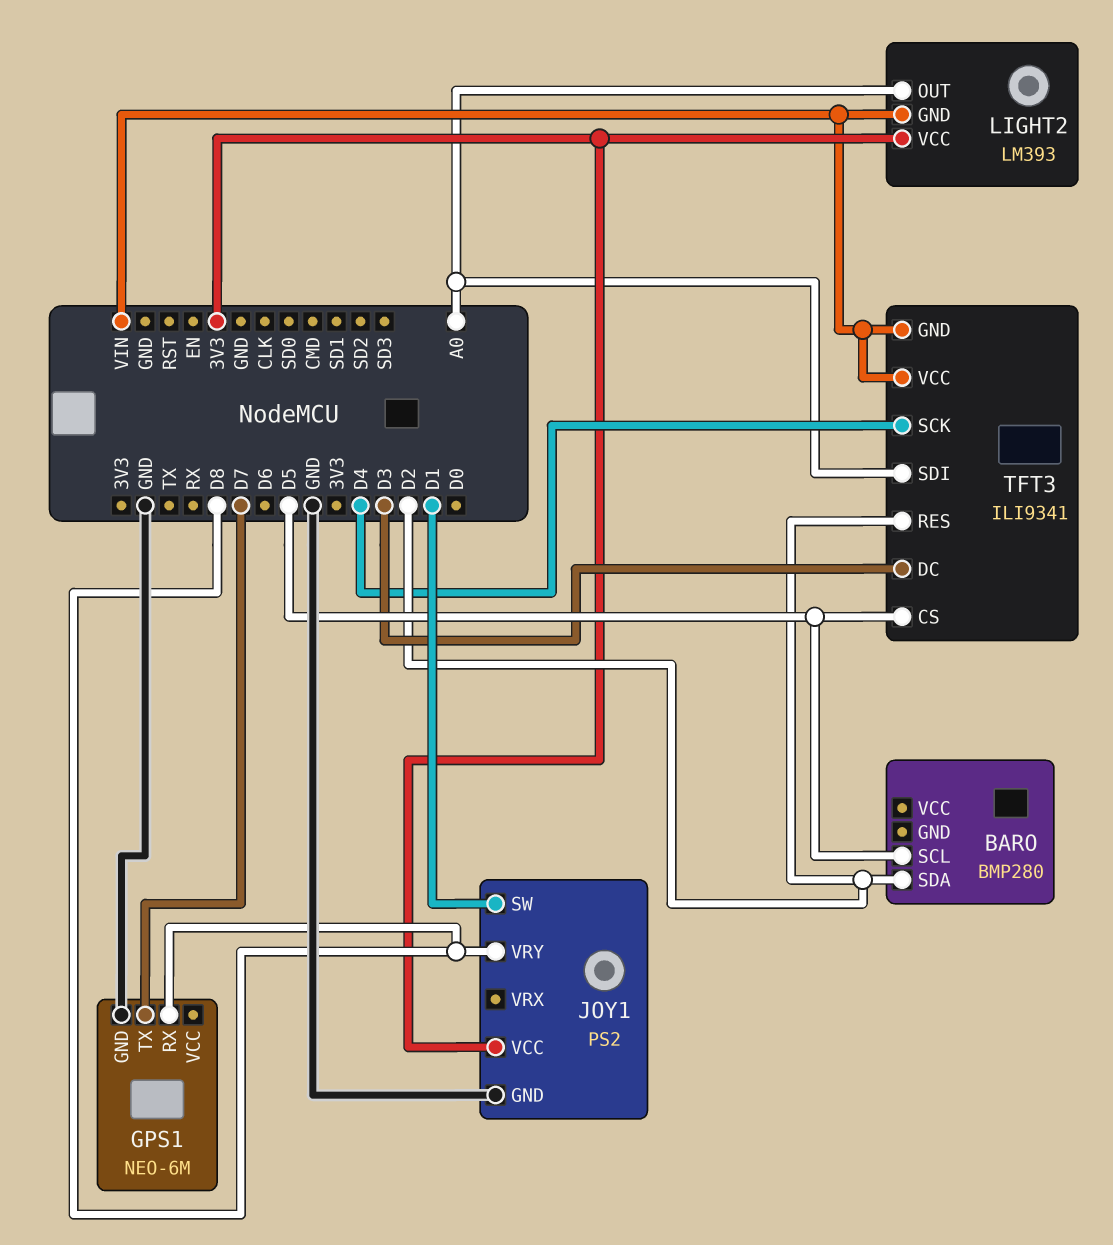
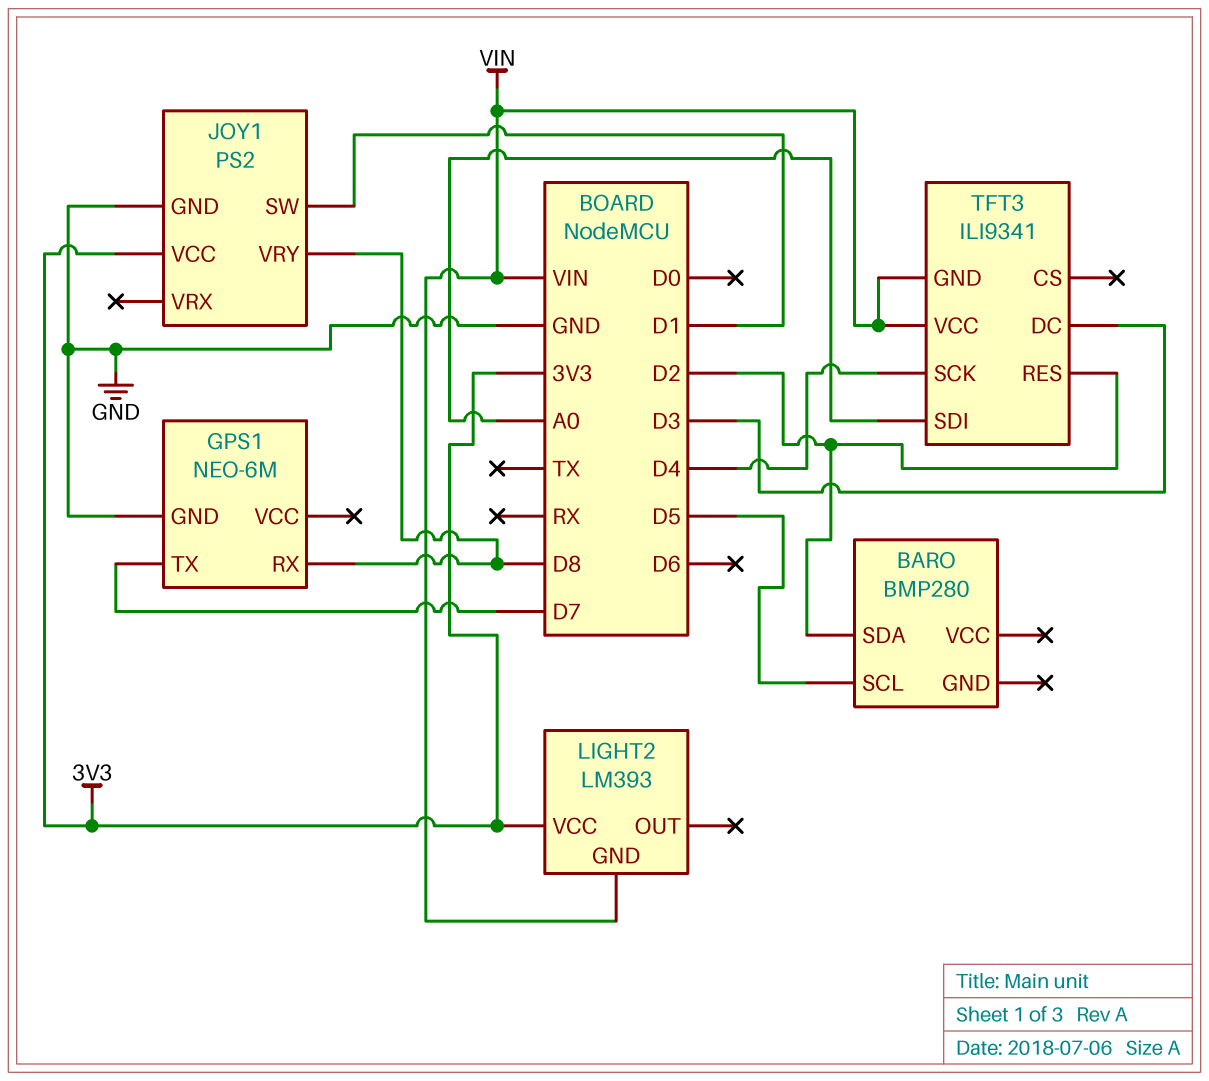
LIGHT2 pin OUT: A0 -> none
TFT3 pin CS: D5 -> none

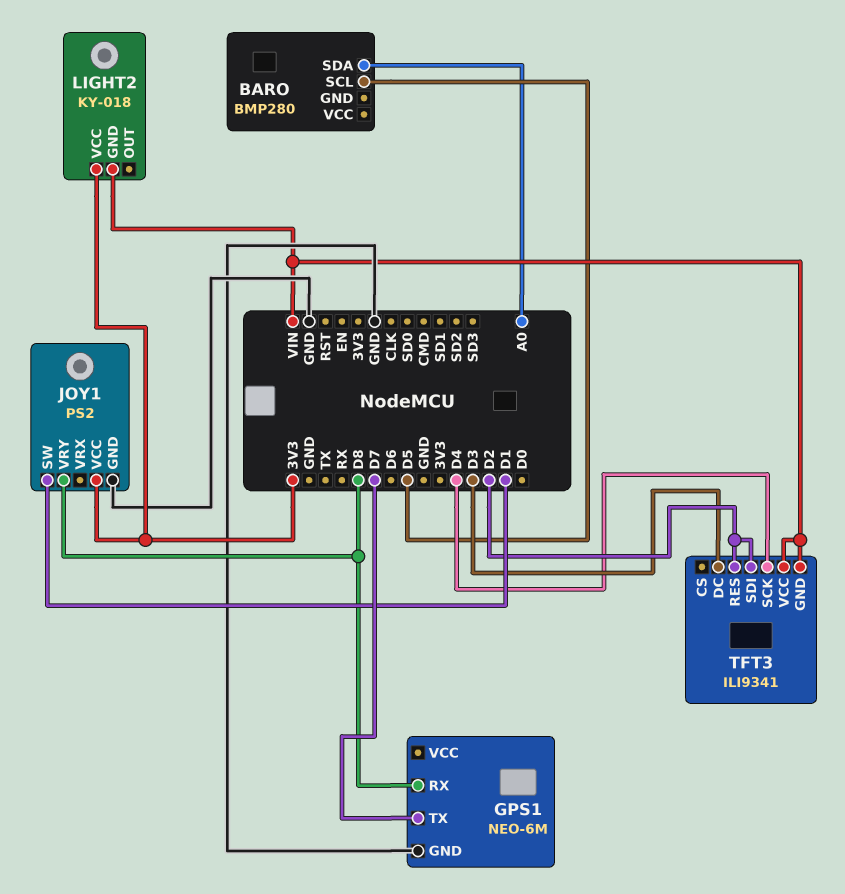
BARO pin SDA: D2 -> A0
LIGHT2: LM393 -> KY-018
TFT3 pin SDI: A0 -> D2

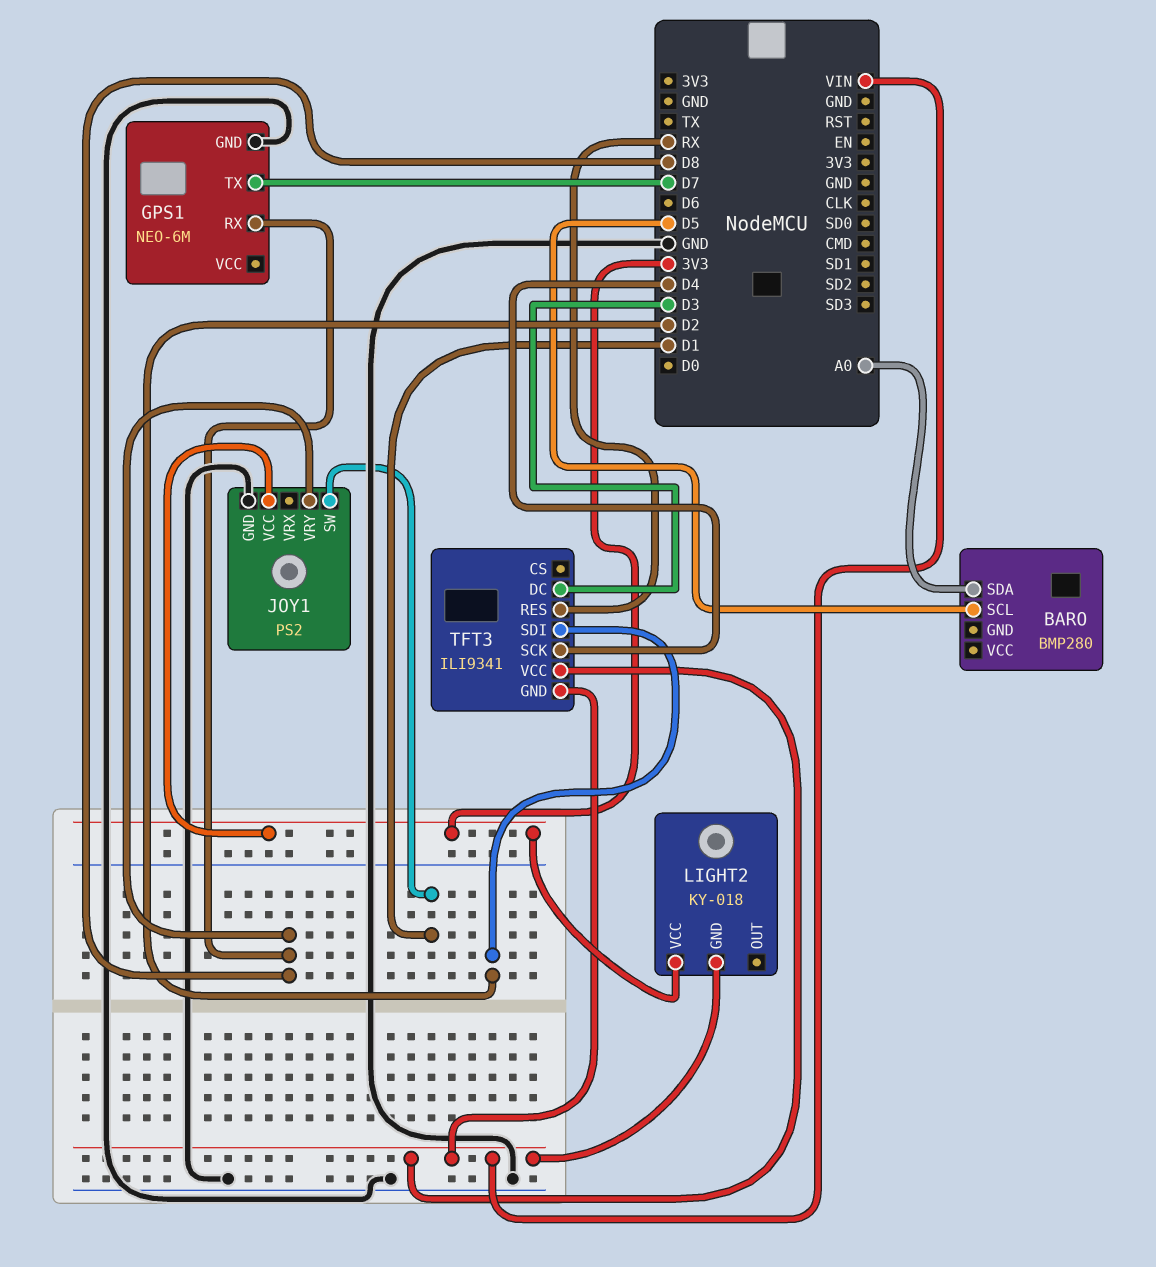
TFT3 pin RES: D2 -> RX

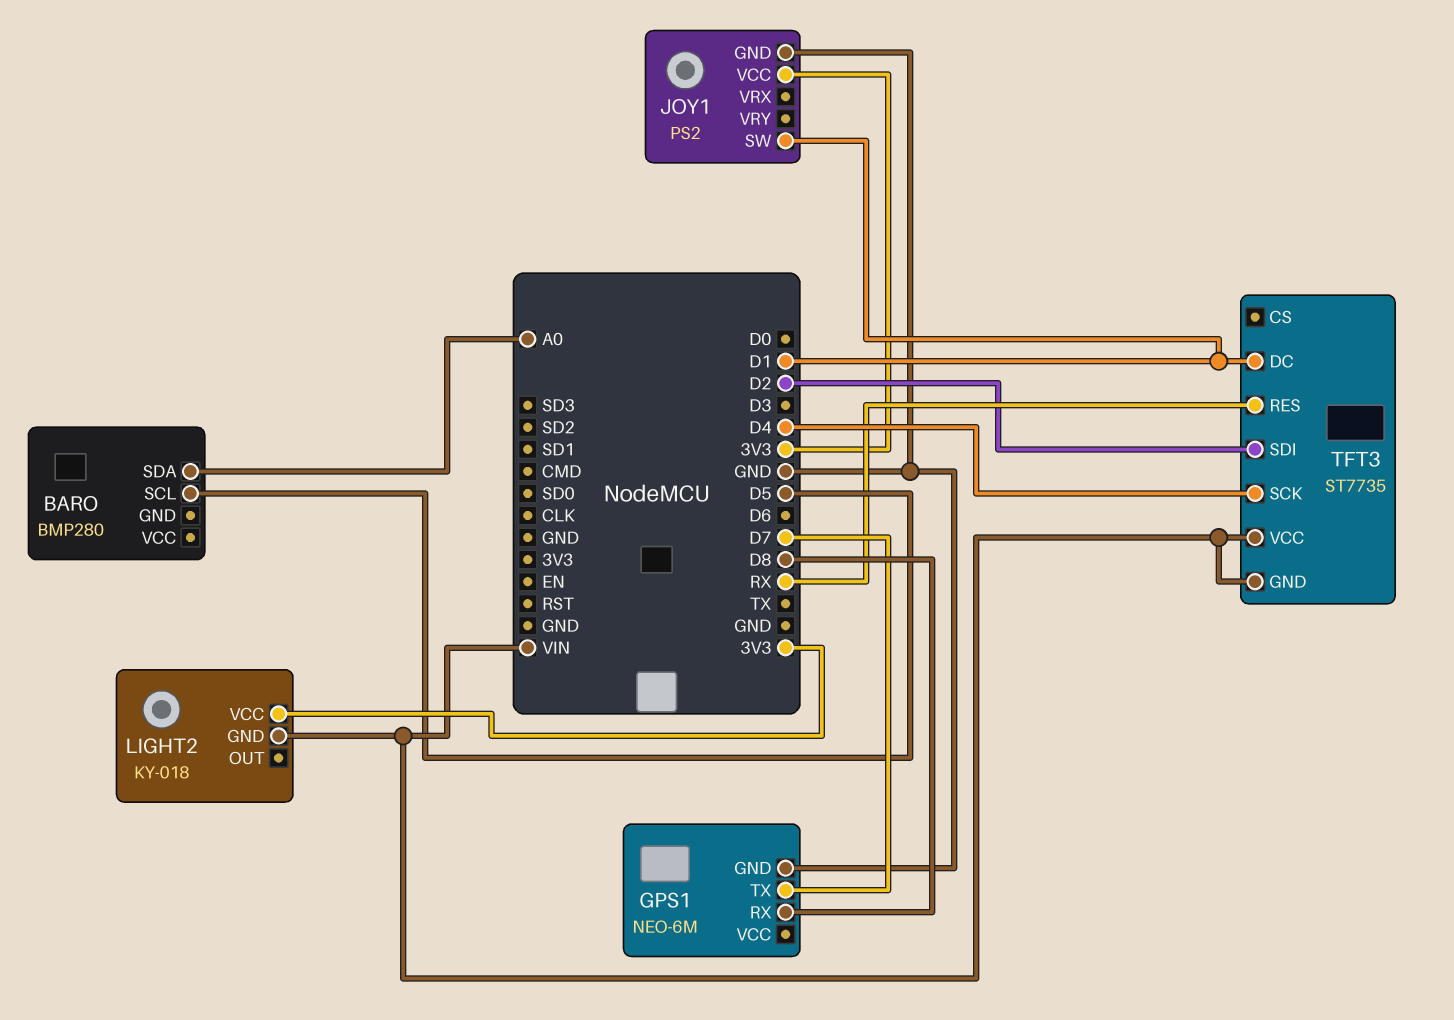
JOY1 pin VRY: D8 -> none
TFT3: ILI9341 -> ST7735
TFT3 pin DC: D3 -> D1

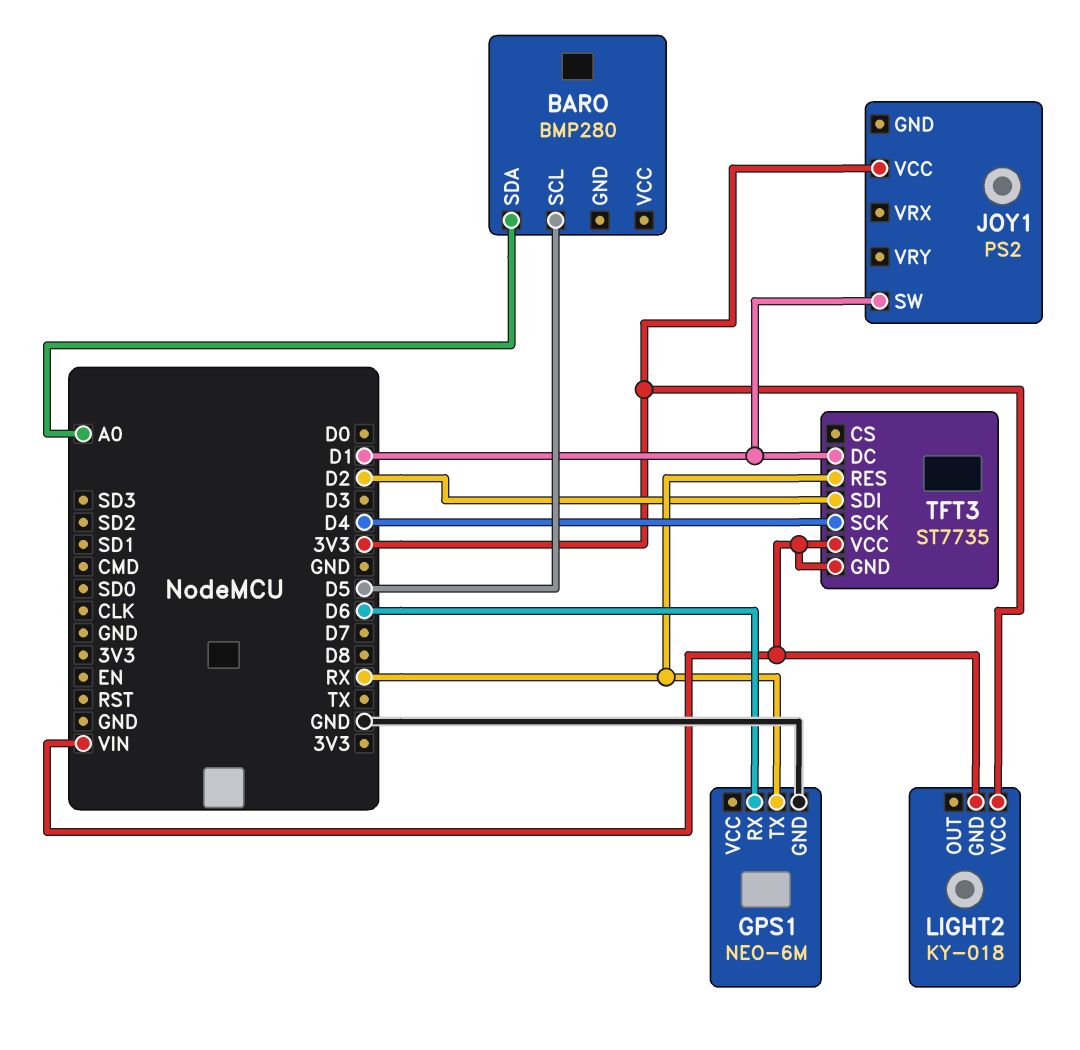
GPS1 pin RX: D8 -> D6
GPS1 pin TX: D7 -> RX
JOY1 pin GND: GND -> none

